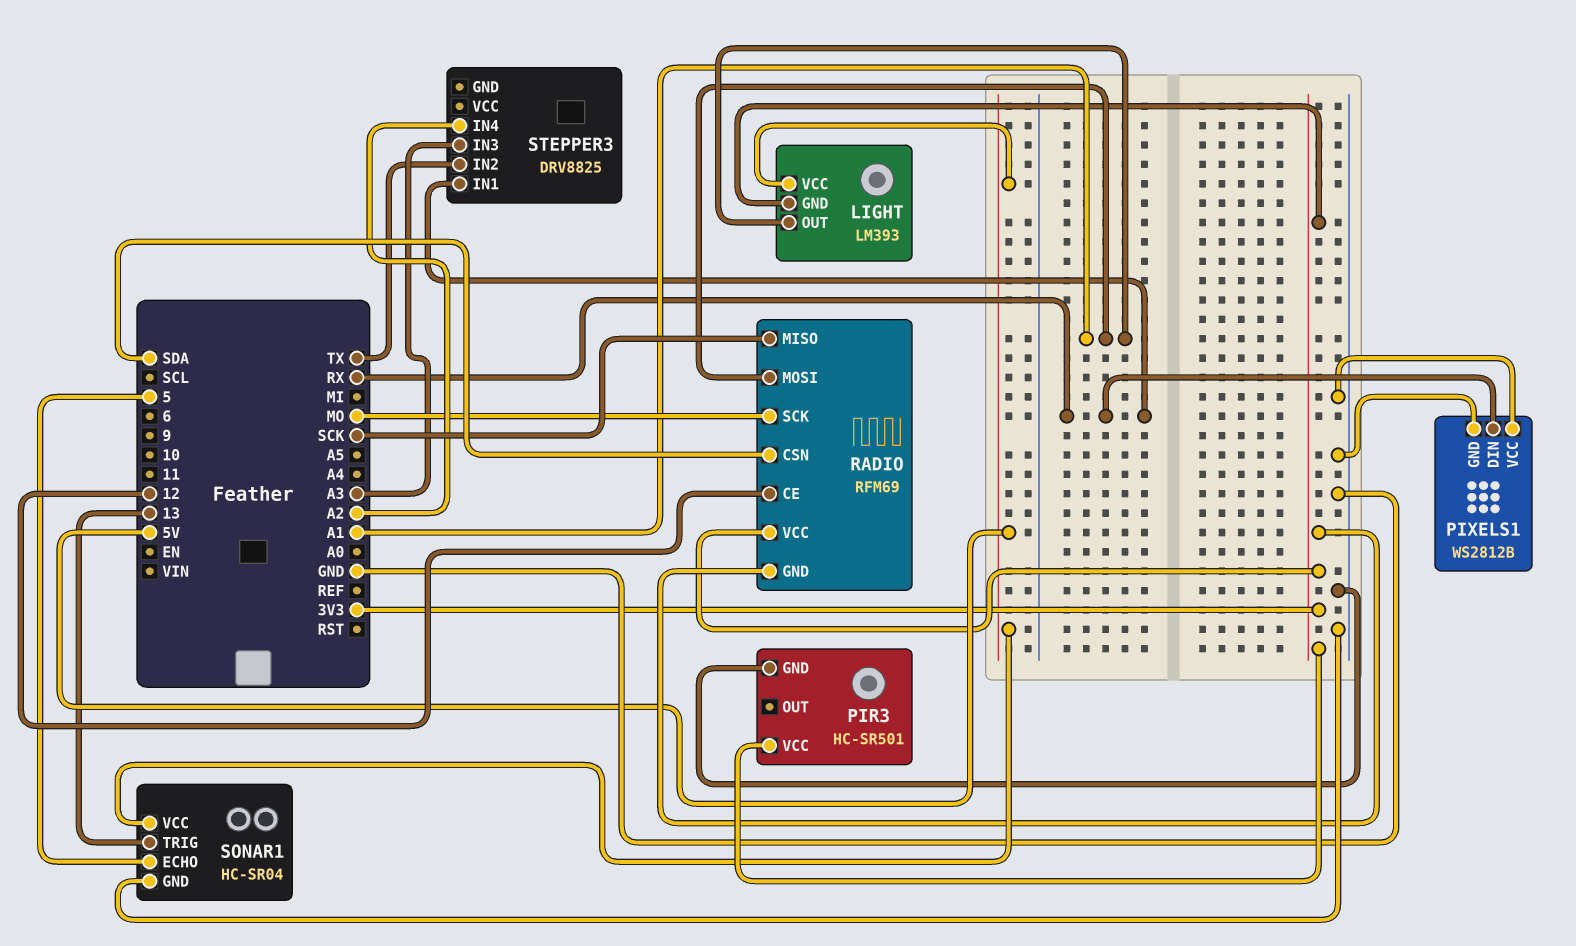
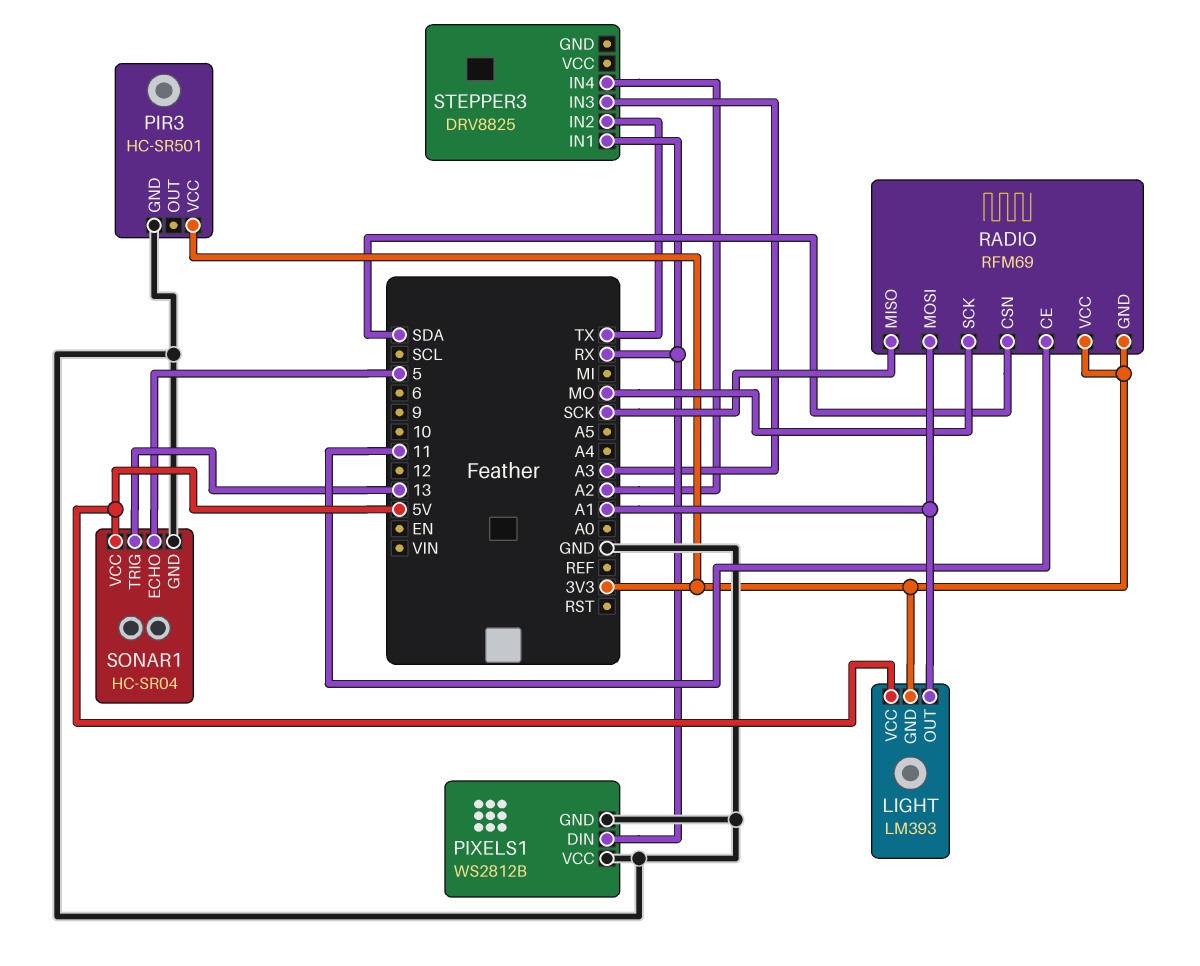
RADIO pin CE: 12 -> 11

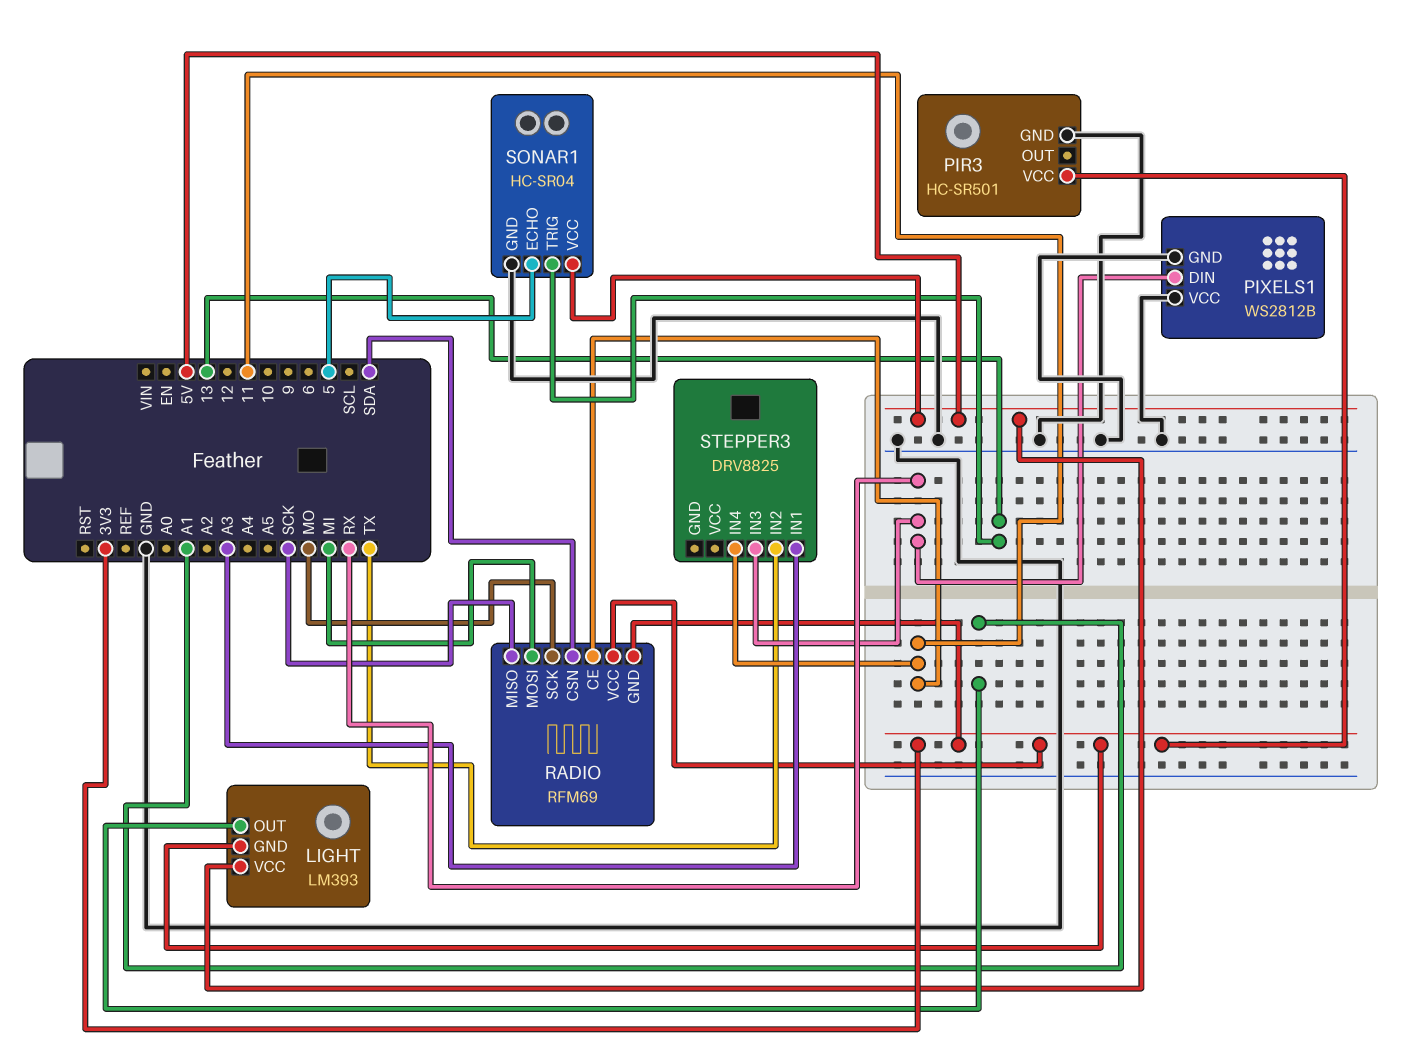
RADIO pin MOSI: A1 -> MI
STEPPER3 pin IN1: RX -> A3
STEPPER3 pin IN3: A3 -> RX
STEPPER3 pin IN4: A2 -> 11

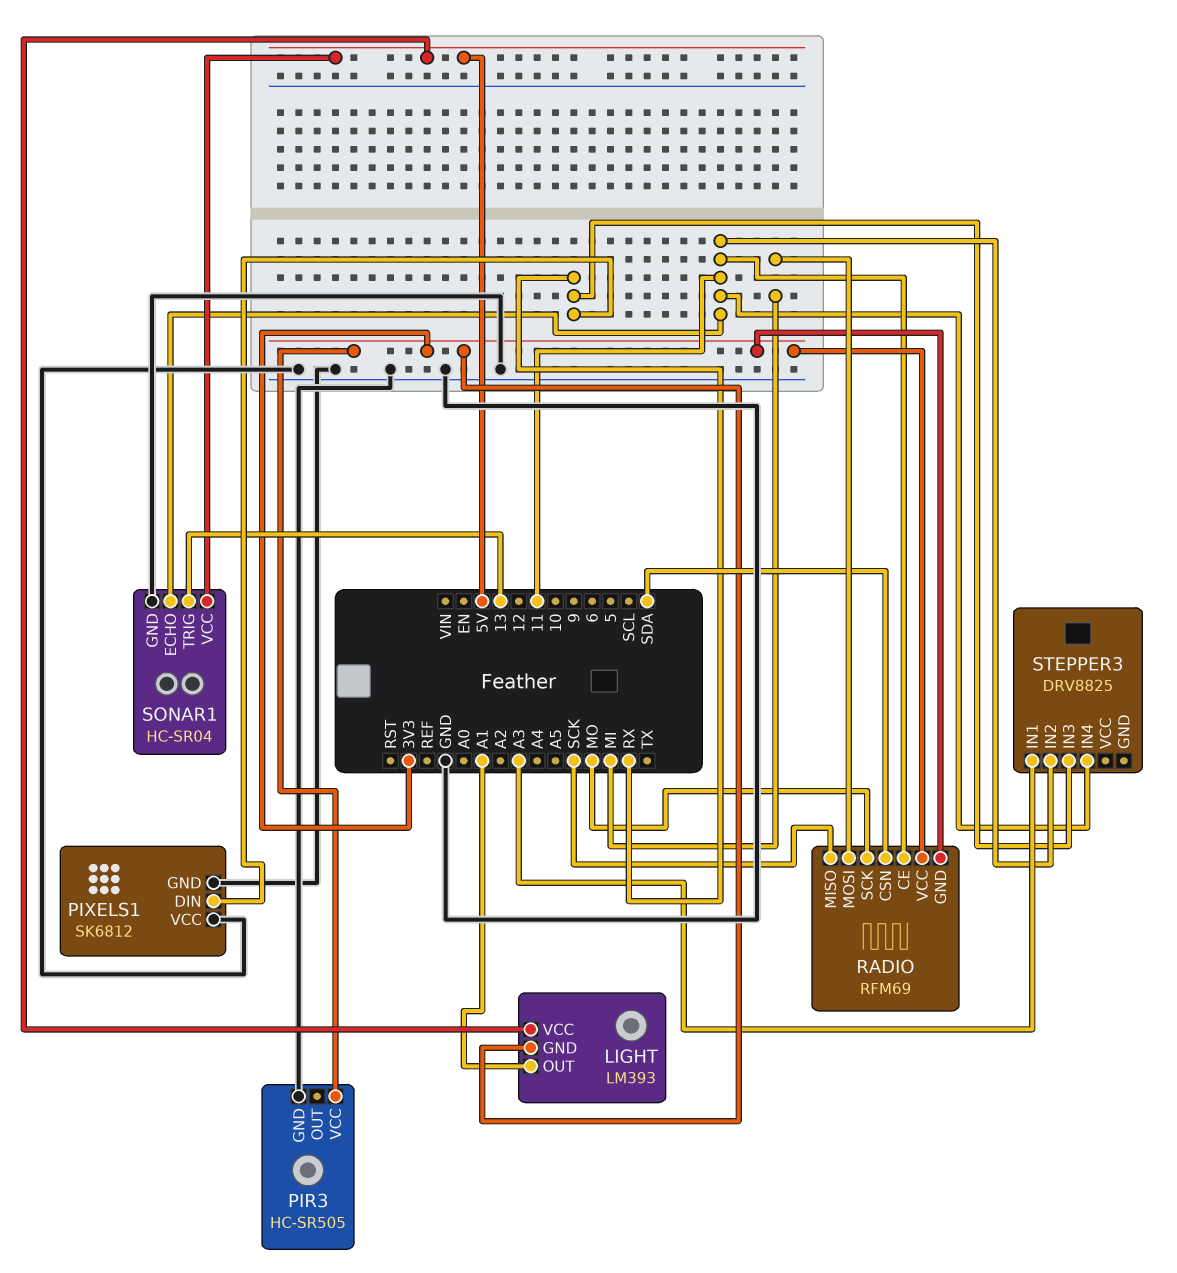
PIR3: HC-SR501 -> HC-SR505
PIXELS1: WS2812B -> SK6812
SONAR1 pin ECHO: 5 -> 11
STEPPER3 pin IN2: TX -> 11

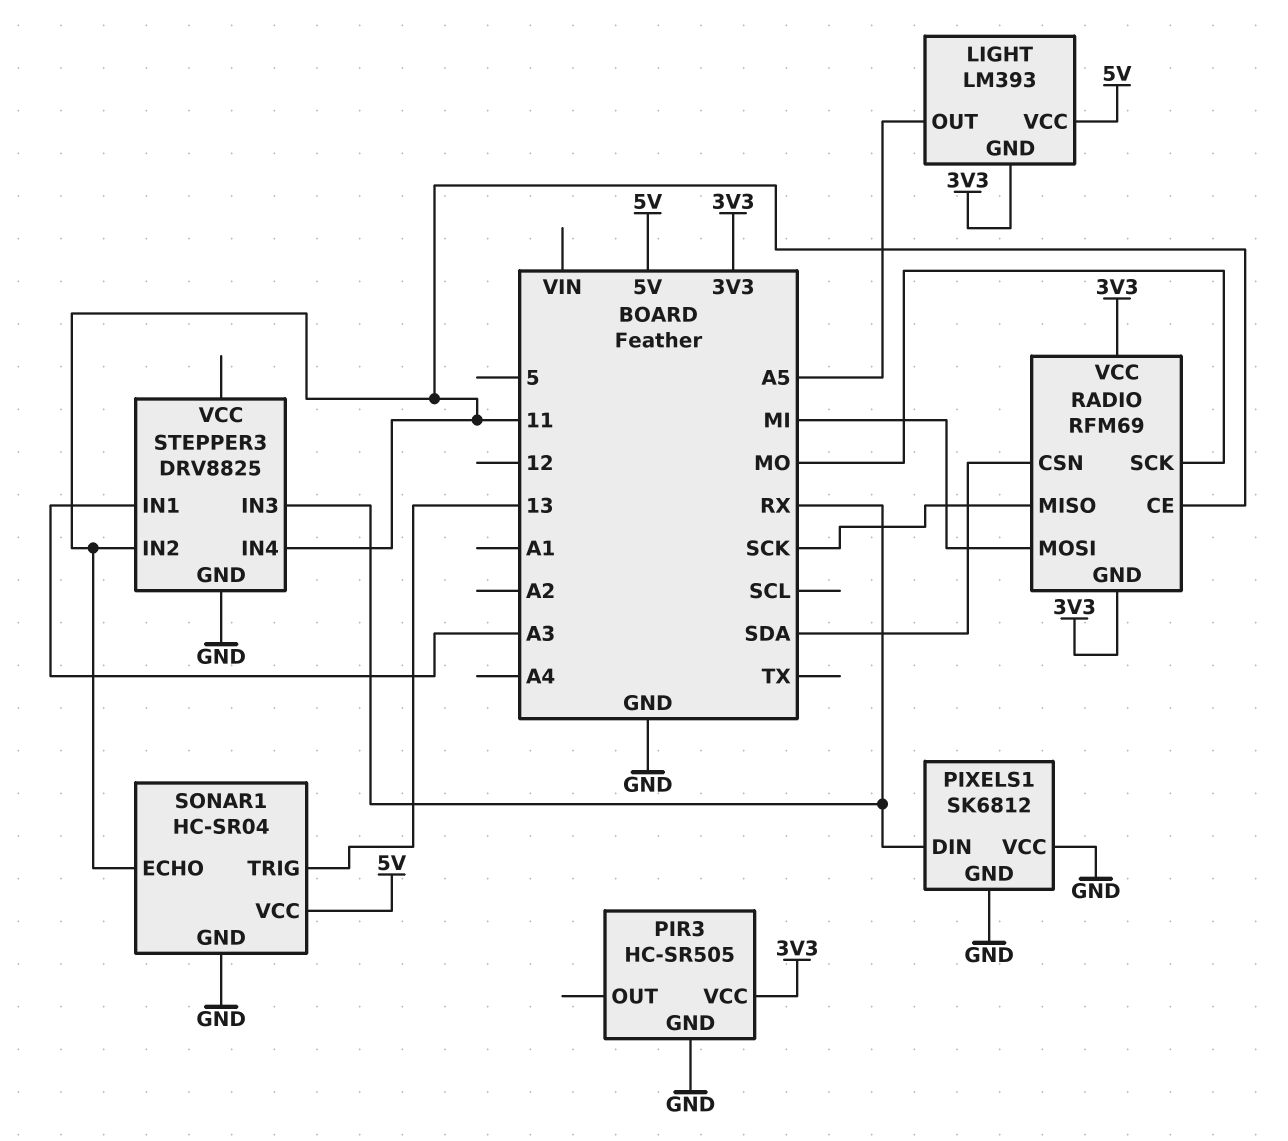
LIGHT pin OUT: A1 -> A5
STEPPER3 pin GND: none -> GND

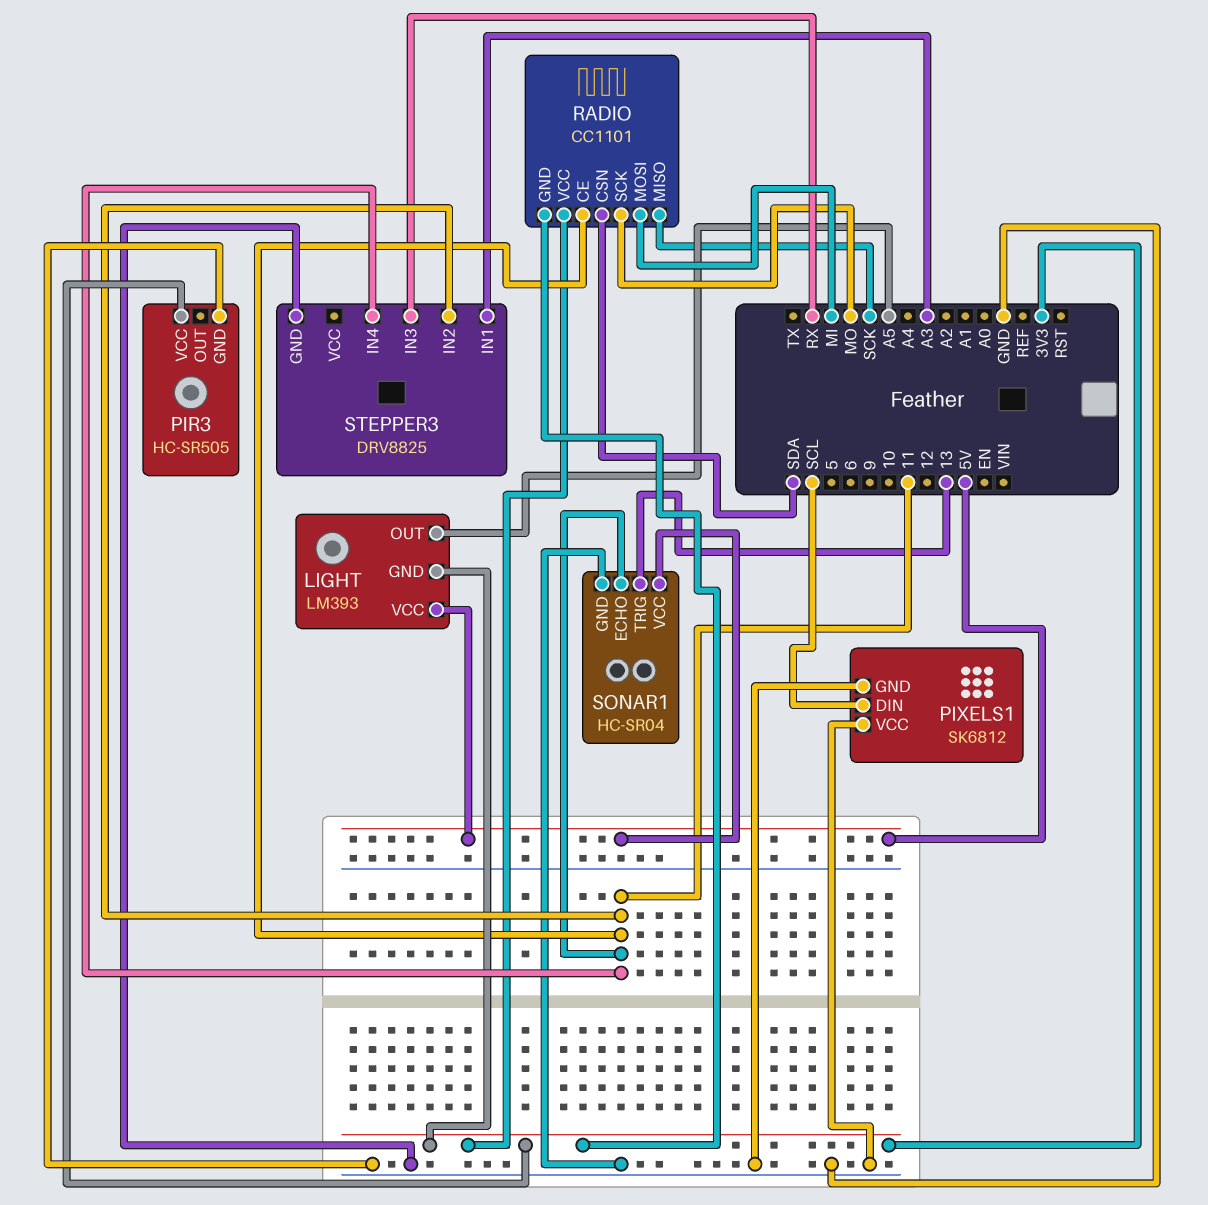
PIXELS1 pin DIN: RX -> SCL
RADIO: RFM69 -> CC1101

